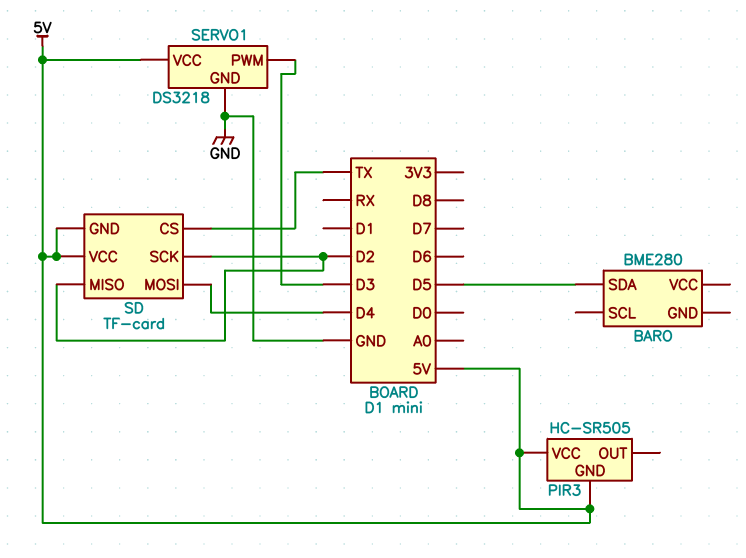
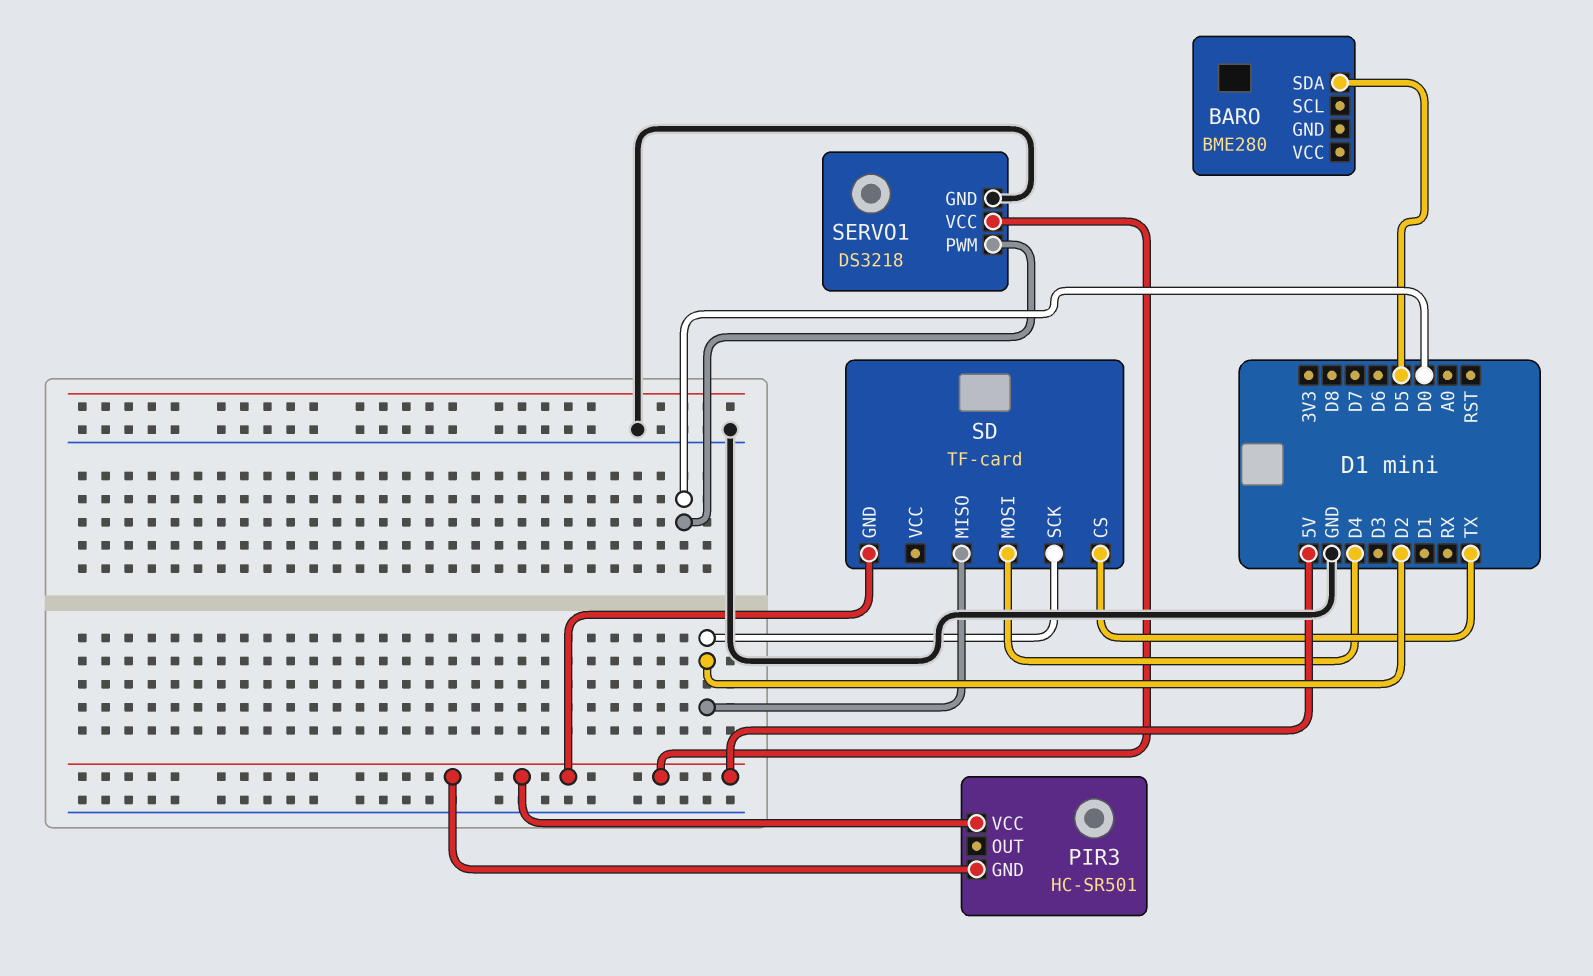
PIR3: HC-SR505 -> HC-SR501
SD pin VCC: 5V -> none
SERVO1 pin PWM: D3 -> D0

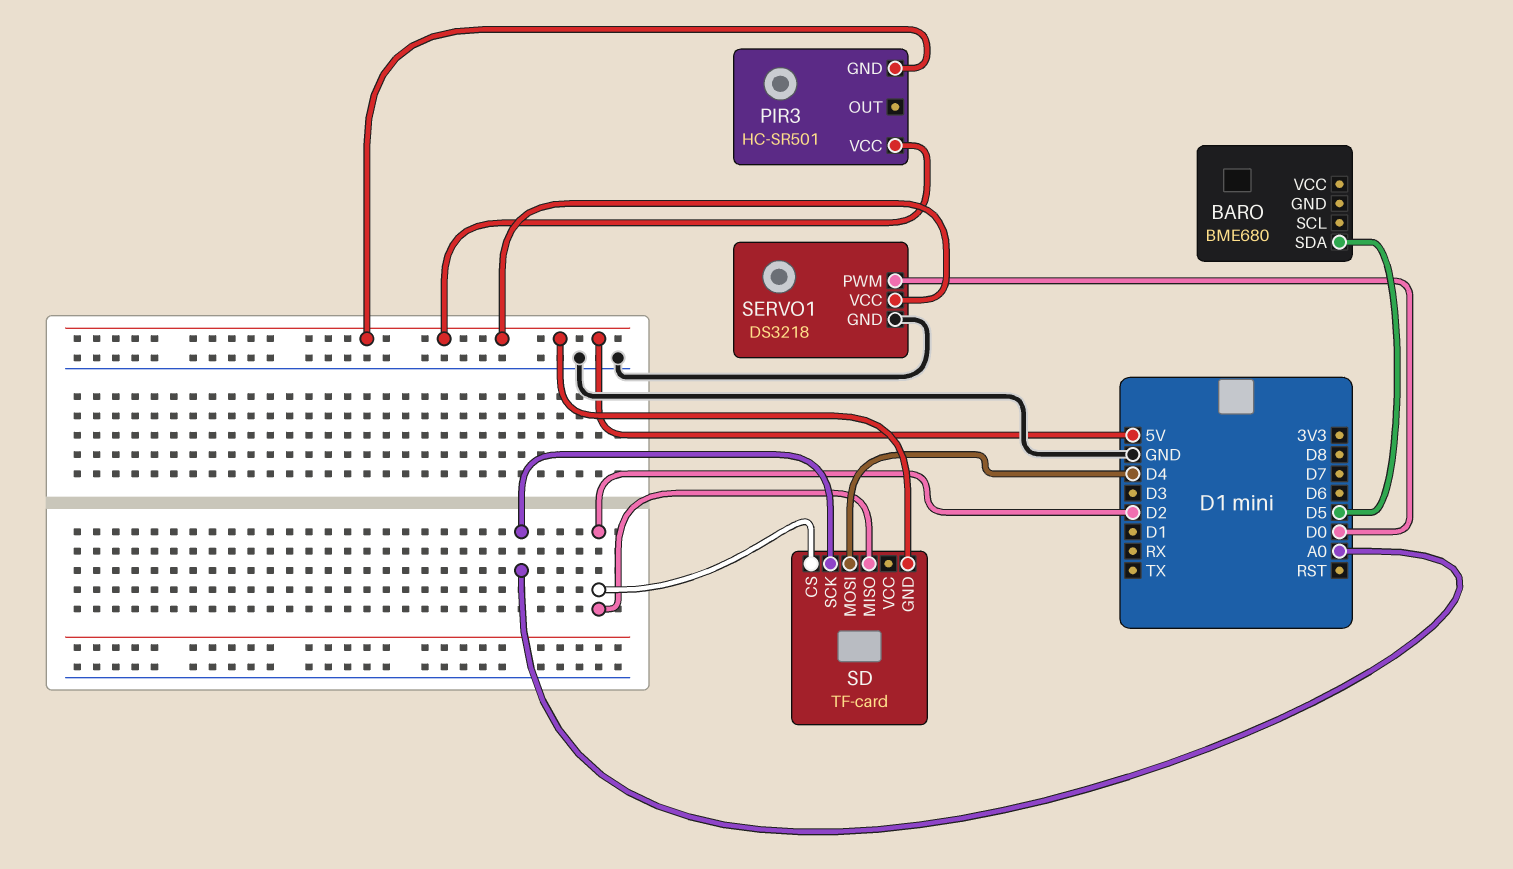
BARO: BME280 -> BME680
SD pin CS: TX -> D2
SD pin SCK: D2 -> A0

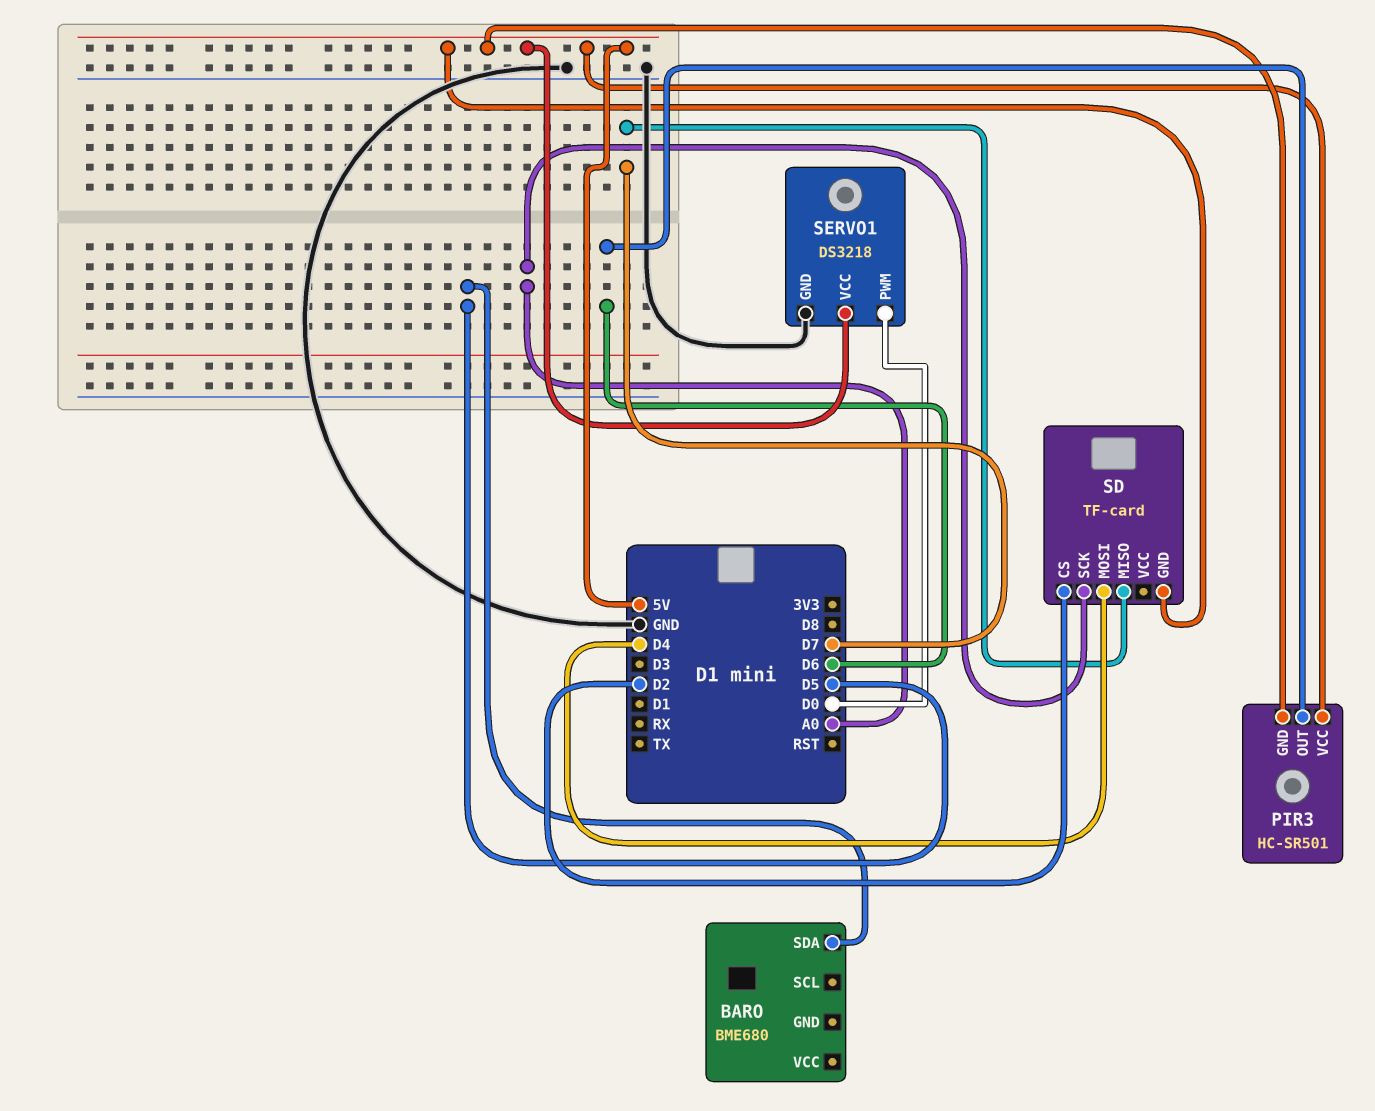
PIR3 pin OUT: none -> D6
SD pin MISO: D2 -> D7

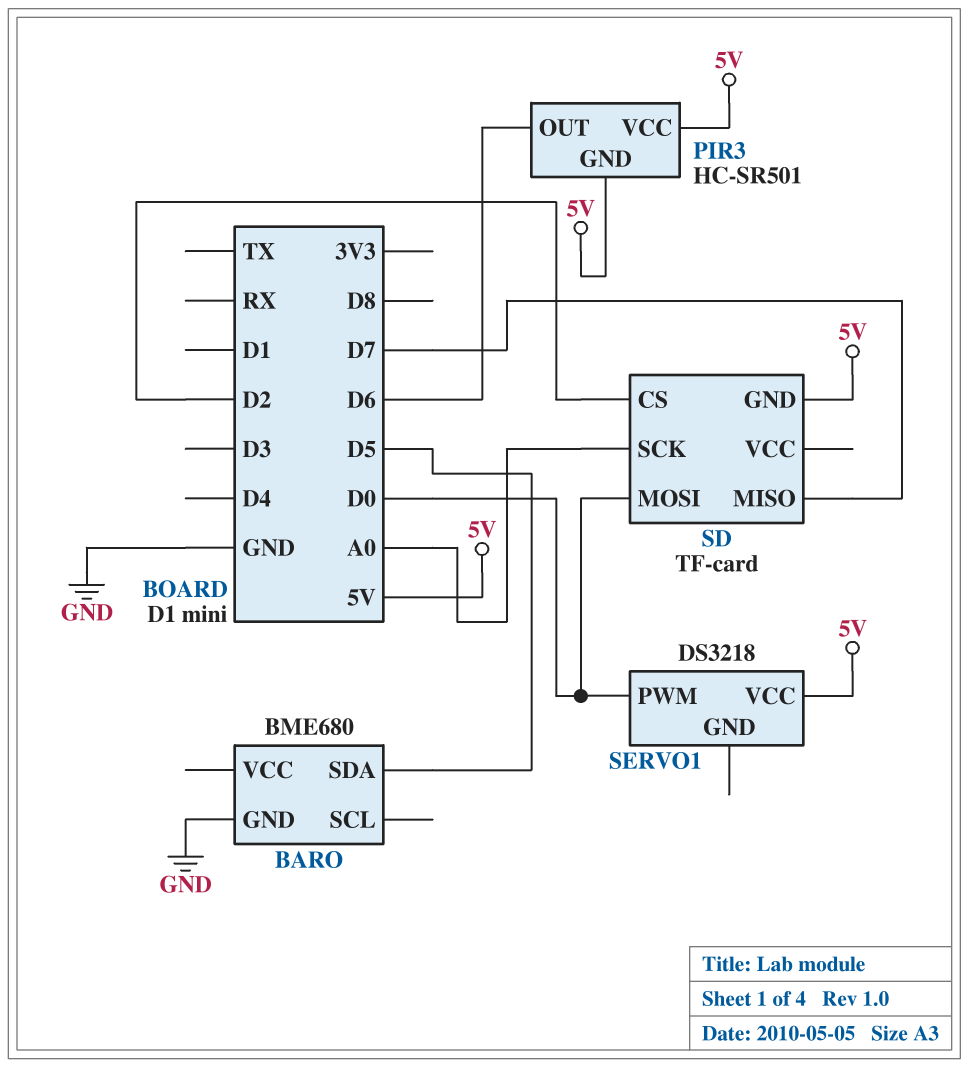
BARO pin GND: none -> GND
SD pin MOSI: D4 -> D0
SERVO1 pin GND: GND -> none

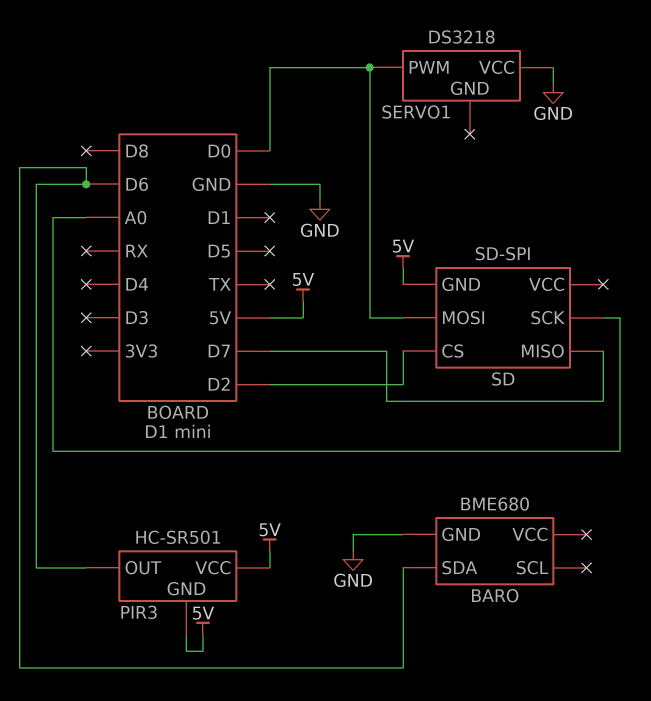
BARO pin SDA: D5 -> D6
SD: TF-card -> SD-SPI
SERVO1 pin VCC: 5V -> GND

